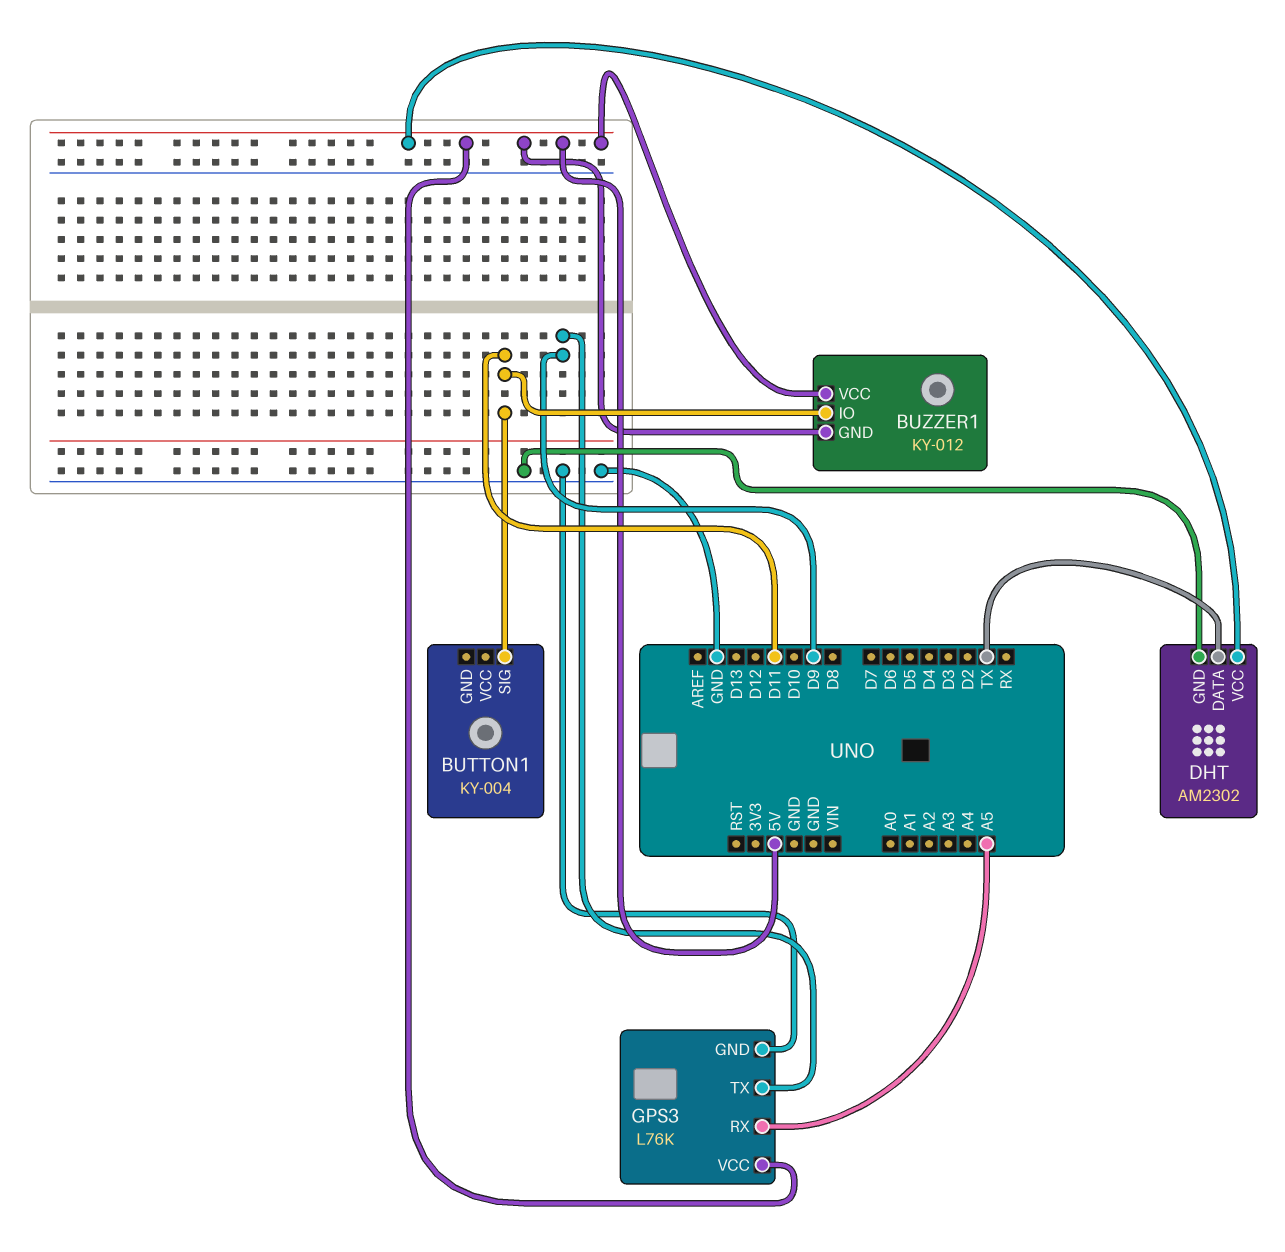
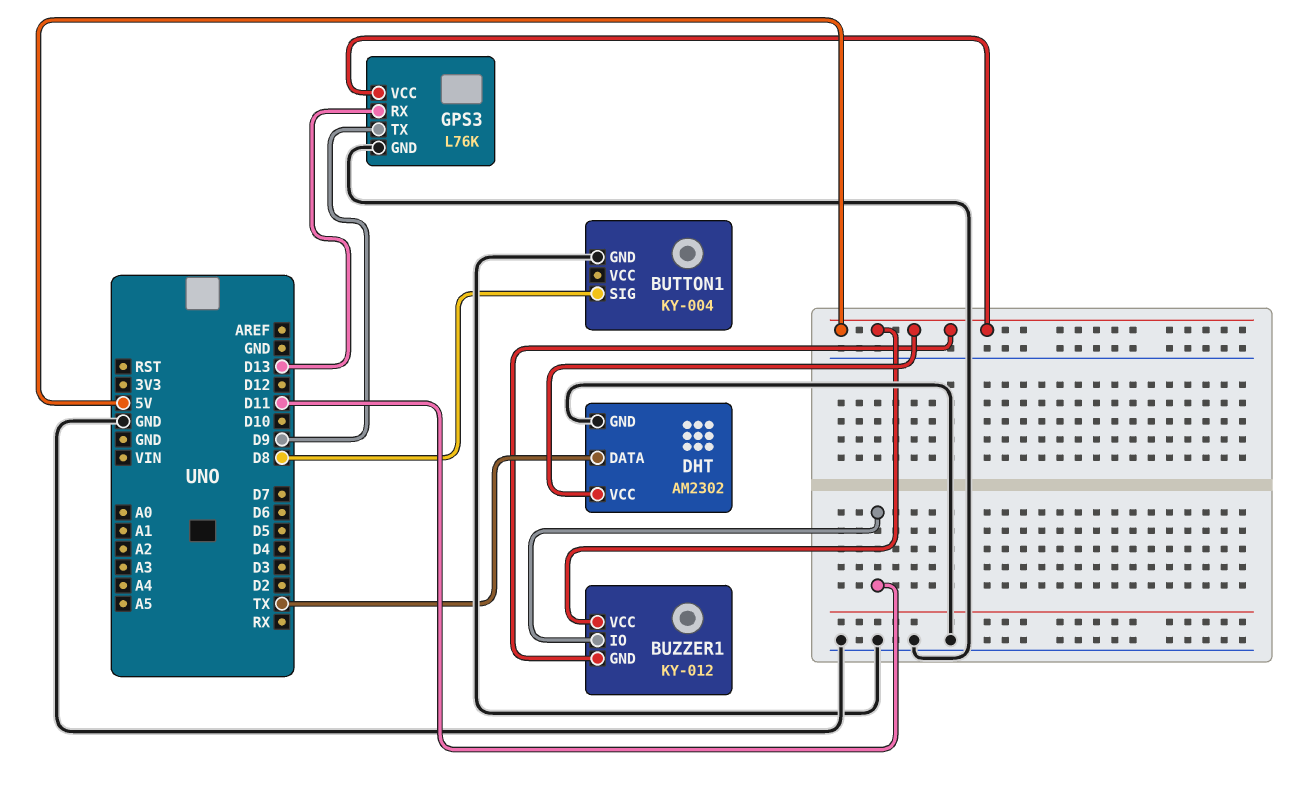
BUTTON1 pin GND: none -> GND
BUTTON1 pin SIG: D11 -> D8
GPS3 pin RX: A5 -> D13

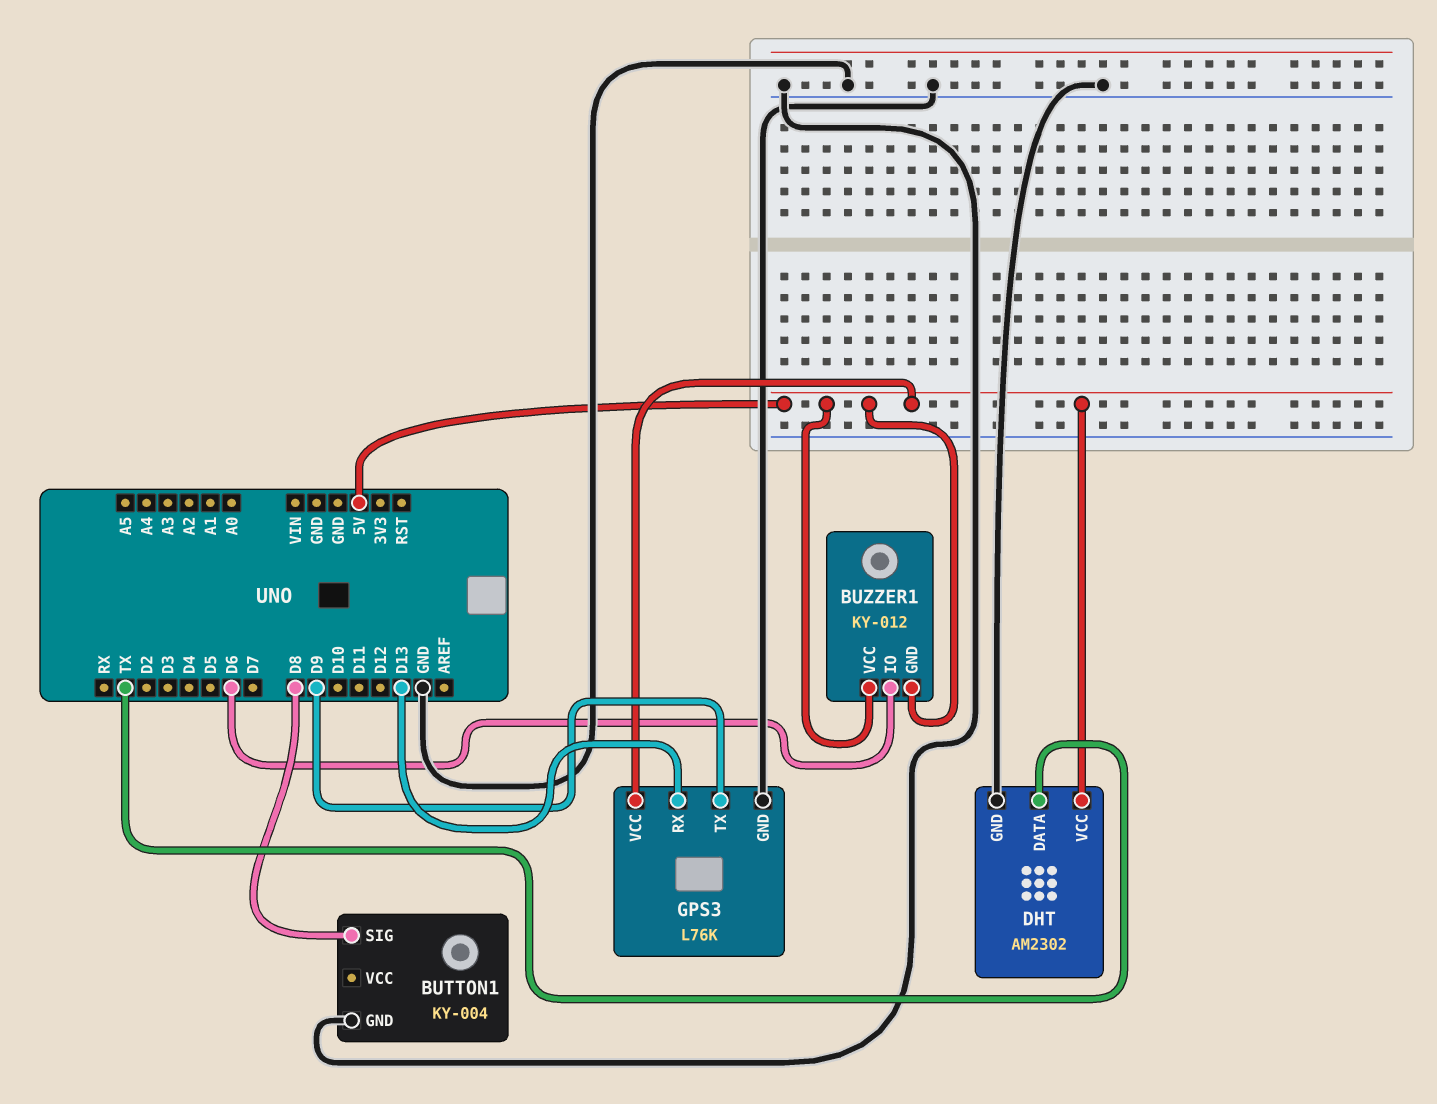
BUZZER1 pin IO: D11 -> D6

